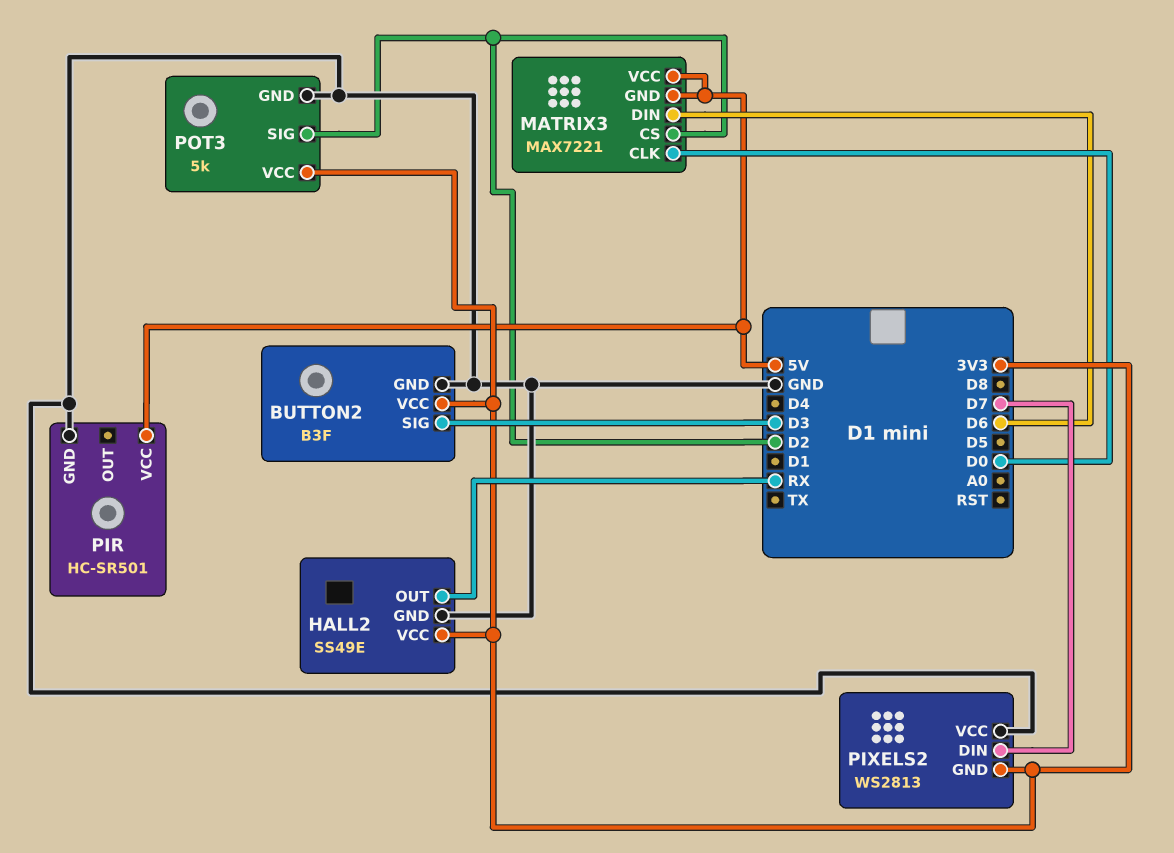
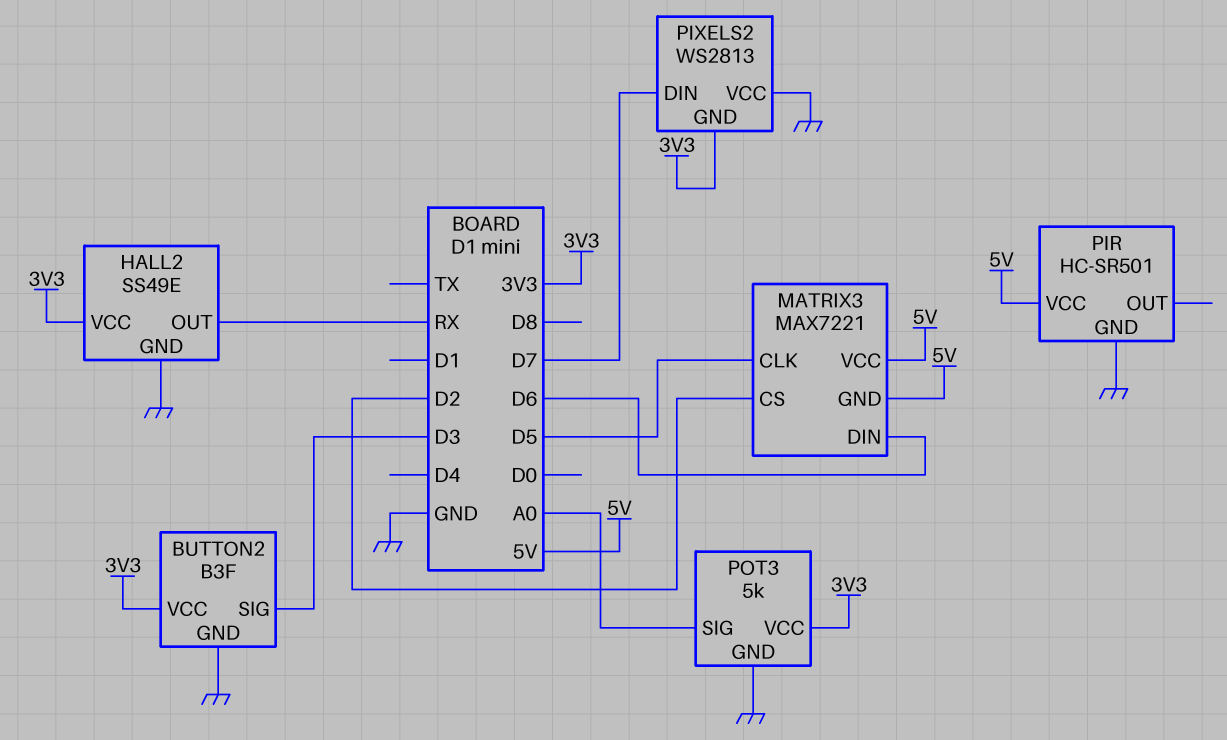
MATRIX3 pin CLK: D0 -> D5
POT3 pin SIG: D2 -> A0

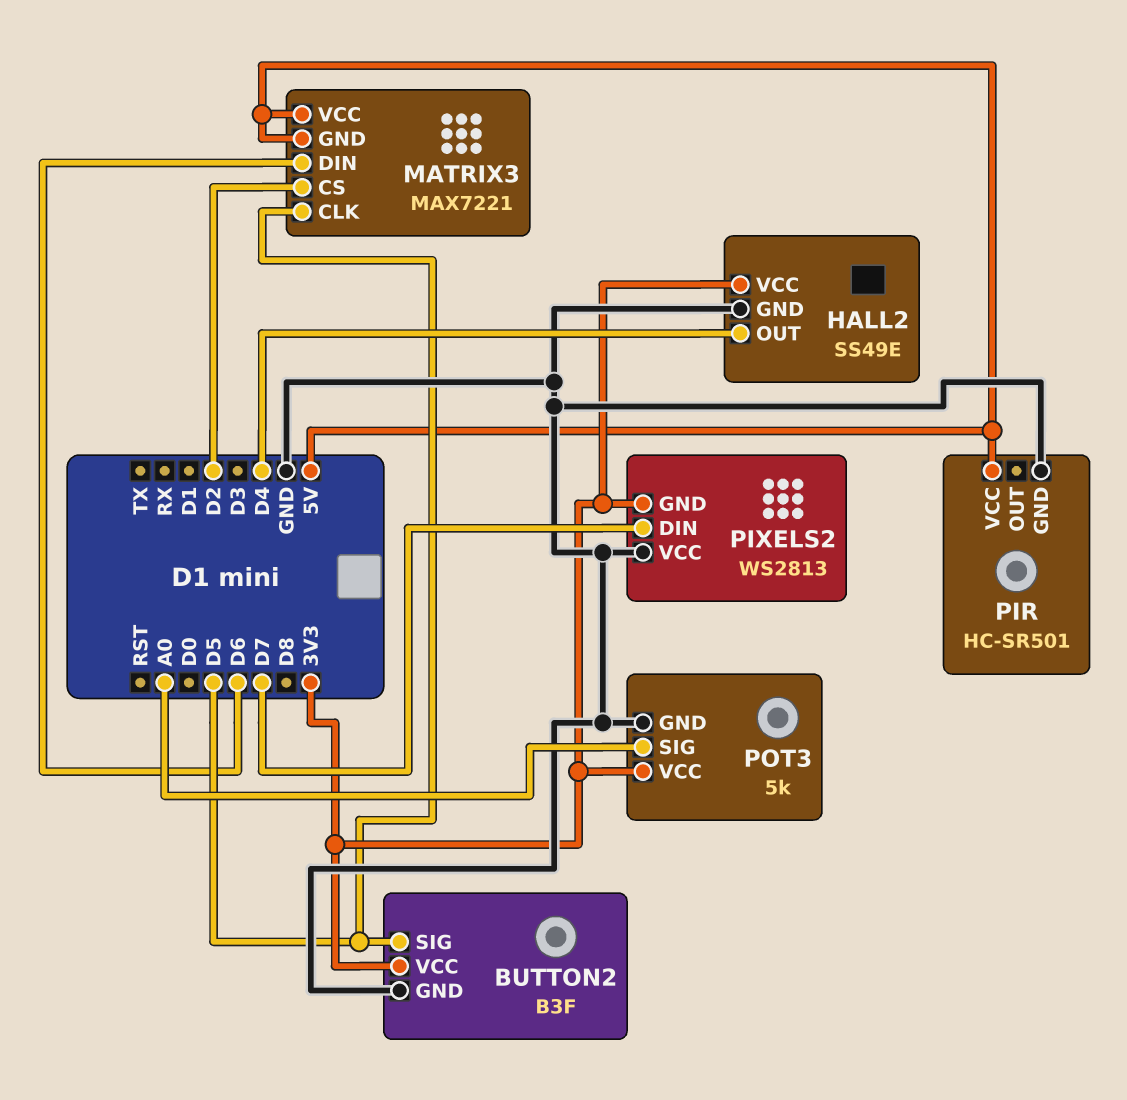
BUTTON2 pin SIG: D3 -> D5
HALL2 pin OUT: RX -> D4

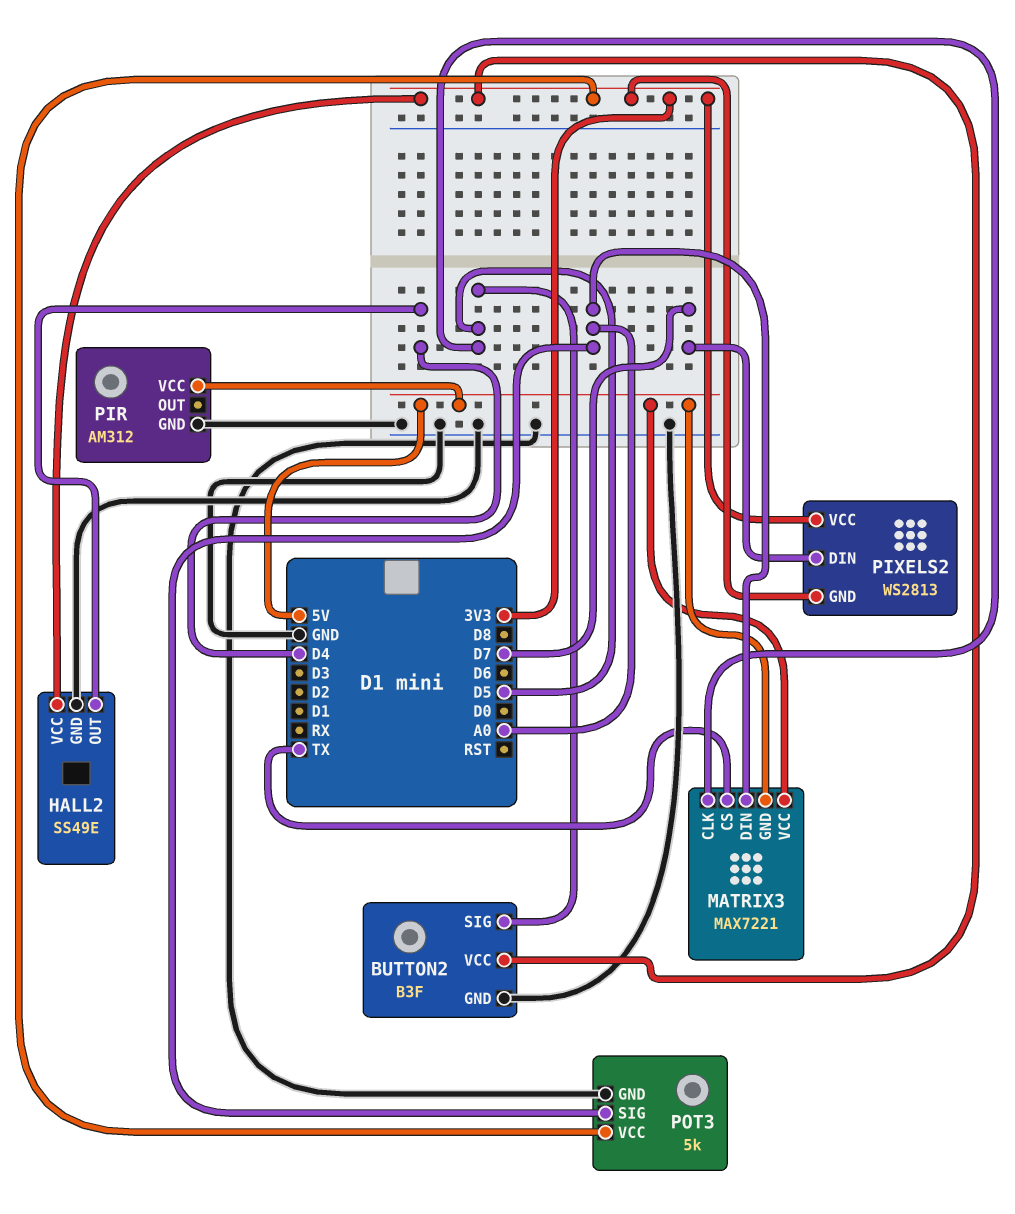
MATRIX3 pin CS: D2 -> TX
MATRIX3 pin DIN: D6 -> A0
PIR: HC-SR501 -> AM312
PIXELS2 pin VCC: GND -> 3V3

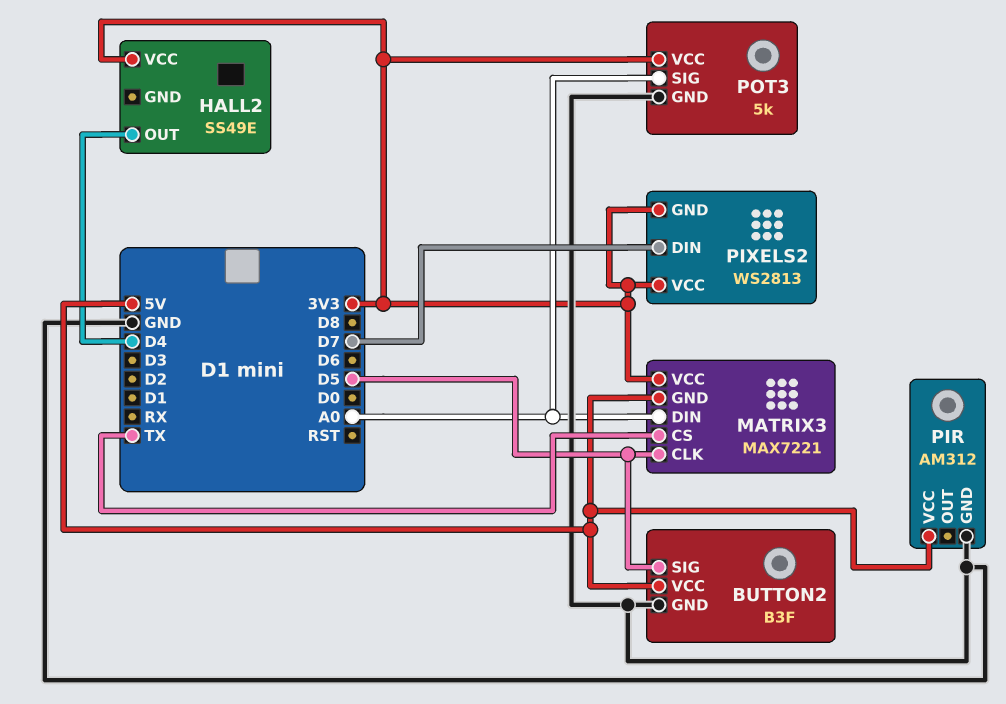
BUTTON2 pin VCC: 3V3 -> 5V
HALL2 pin GND: GND -> none
MATRIX3 pin VCC: 5V -> 3V3

